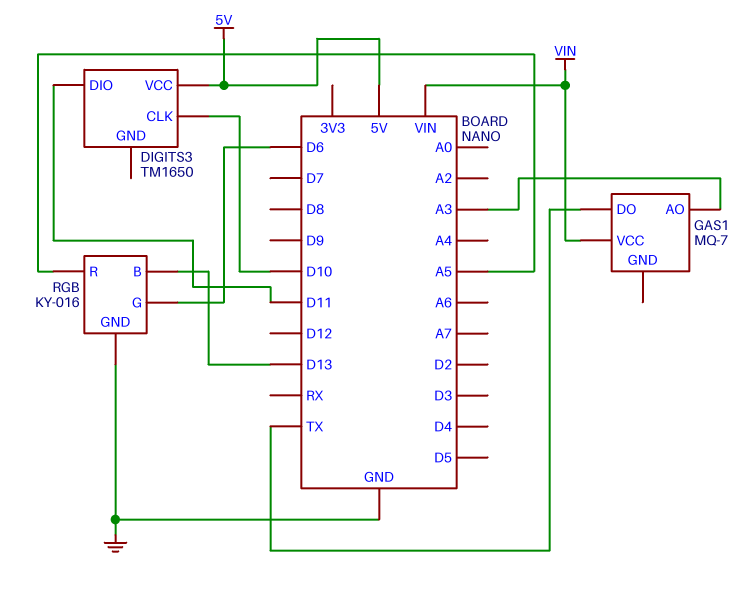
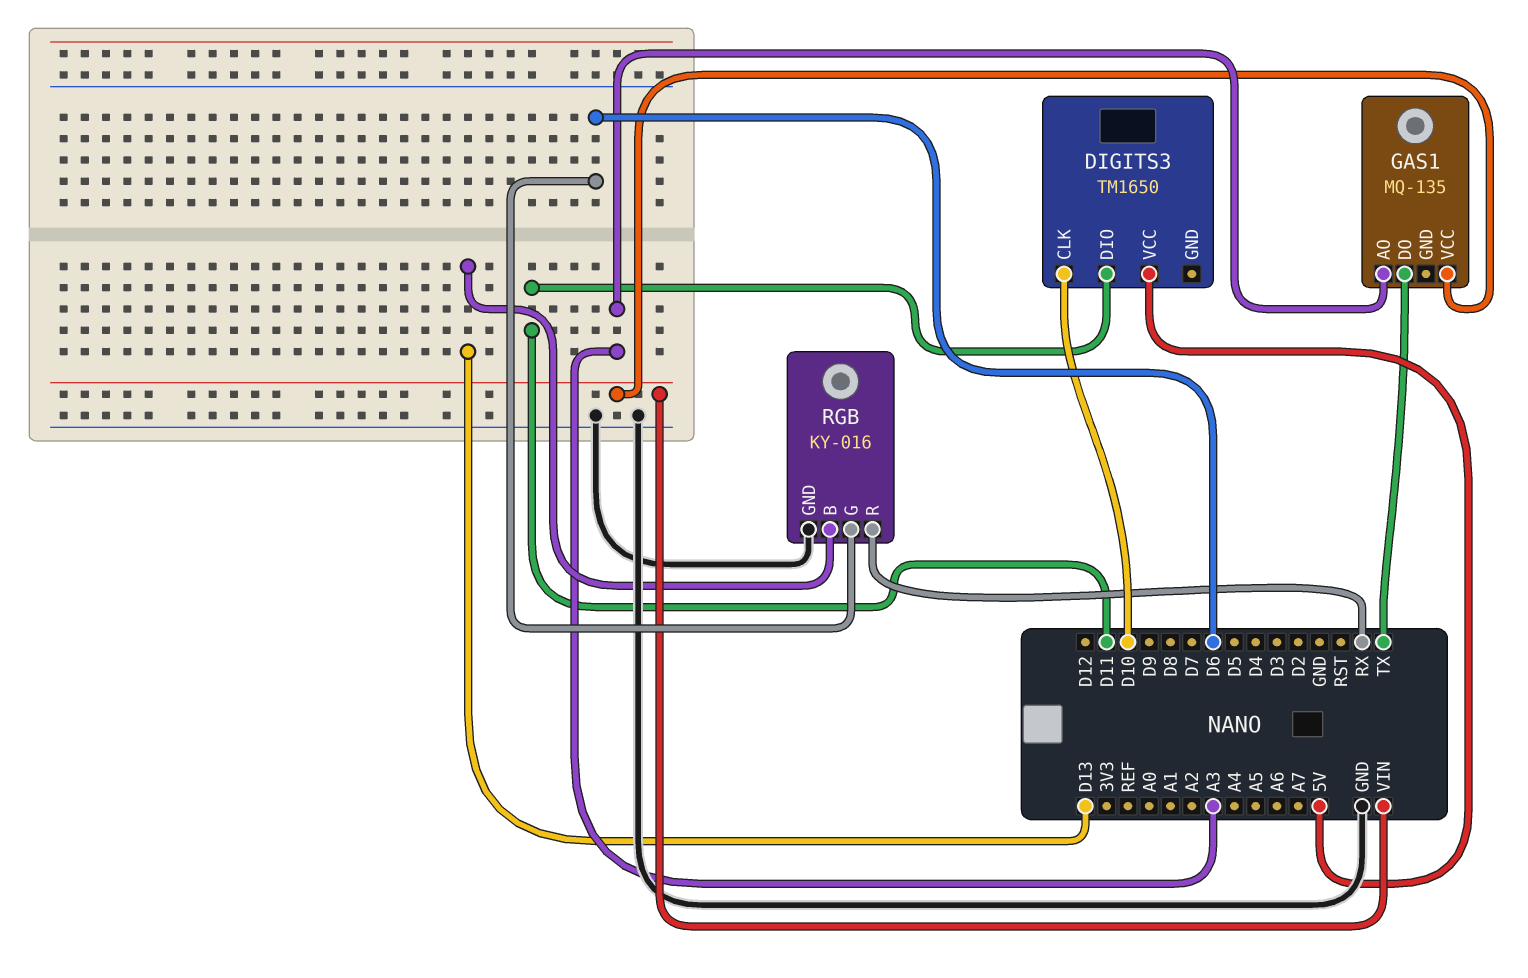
GAS1: MQ-7 -> MQ-135
RGB pin R: A5 -> RX

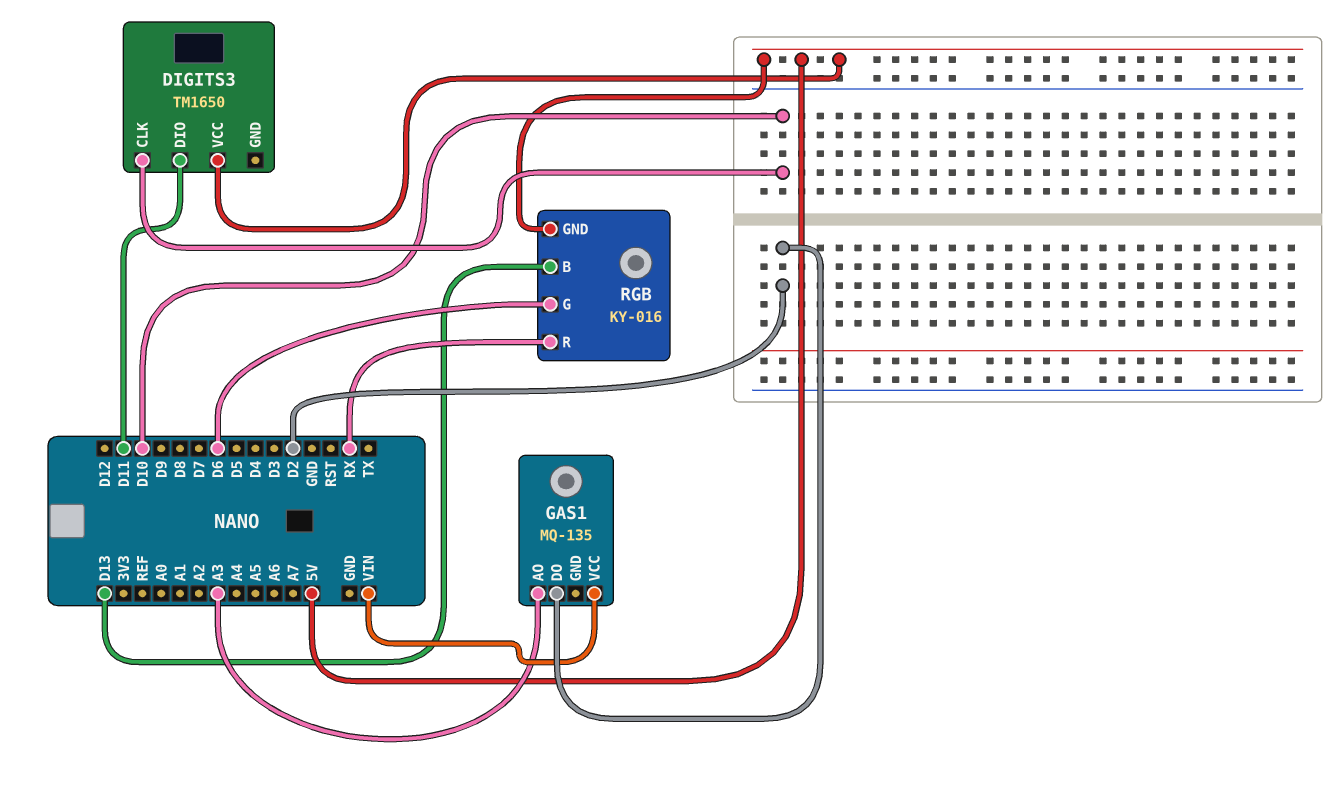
GAS1 pin DO: TX -> D2
RGB pin GND: GND -> 5V

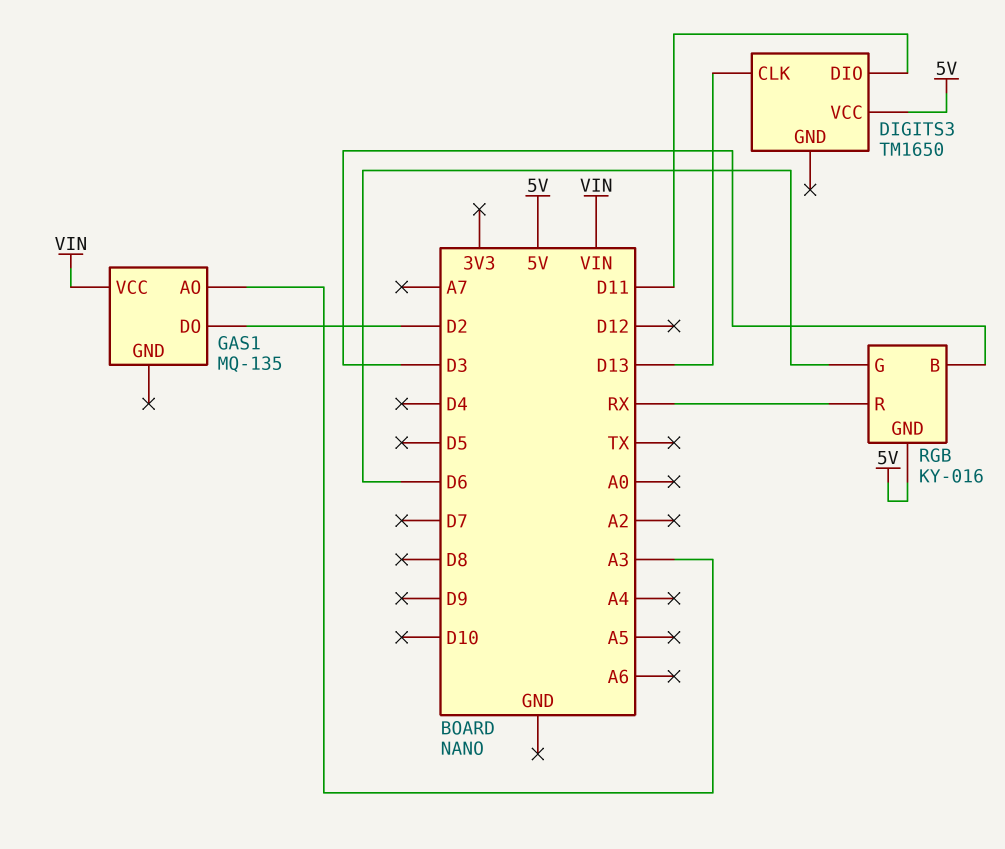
DIGITS3 pin CLK: D10 -> D13
RGB pin B: D13 -> D3

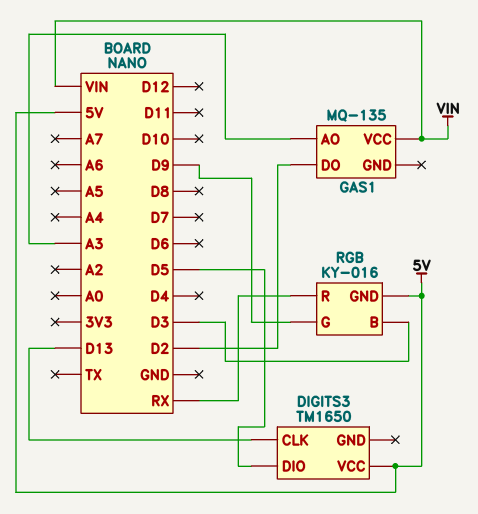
DIGITS3 pin DIO: D11 -> D5
RGB pin G: D6 -> D9

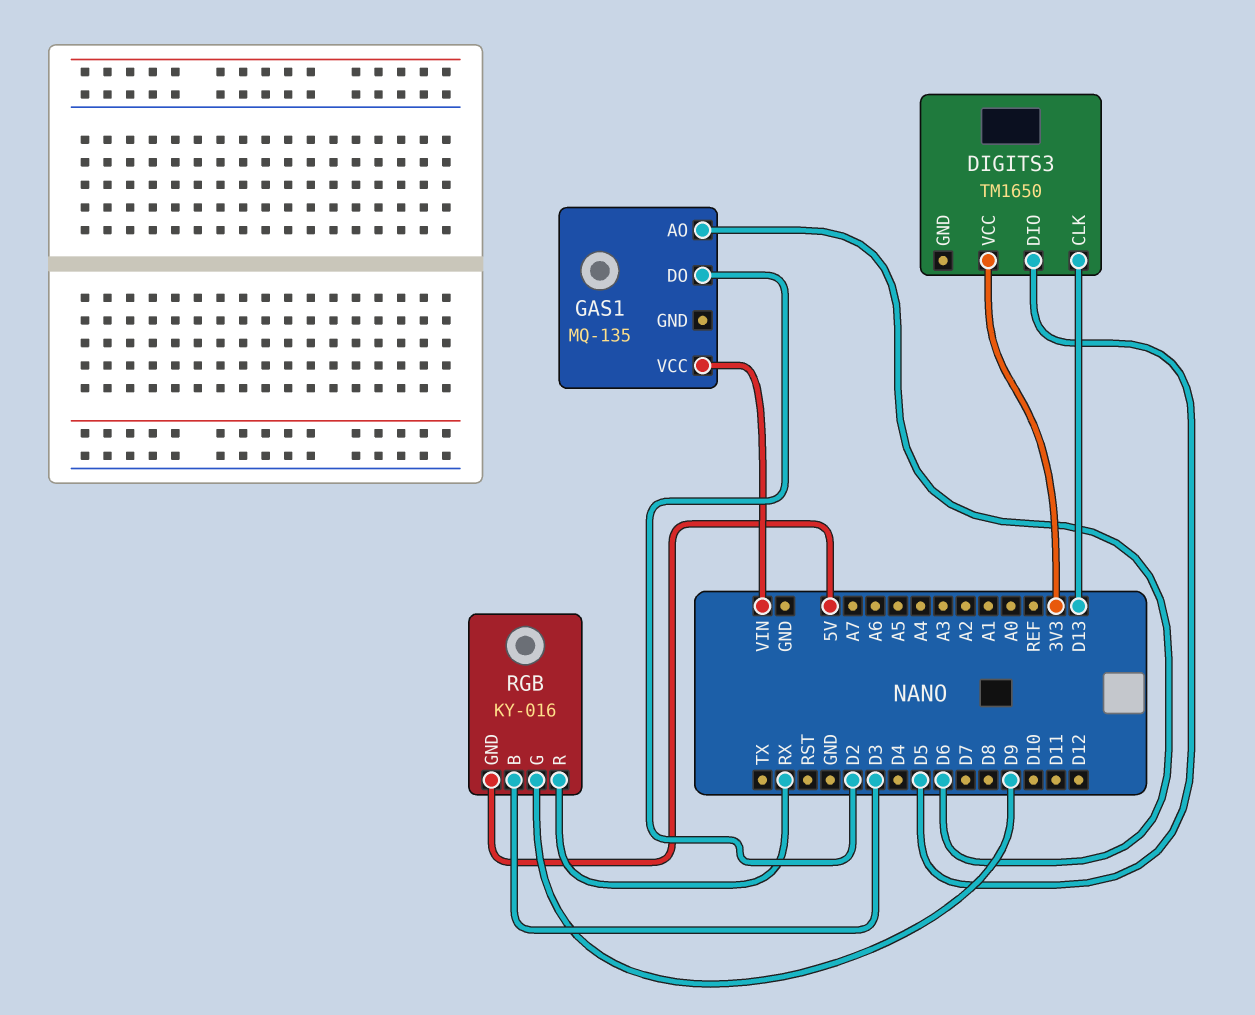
DIGITS3 pin VCC: 5V -> 3V3
GAS1 pin AO: A3 -> D6

